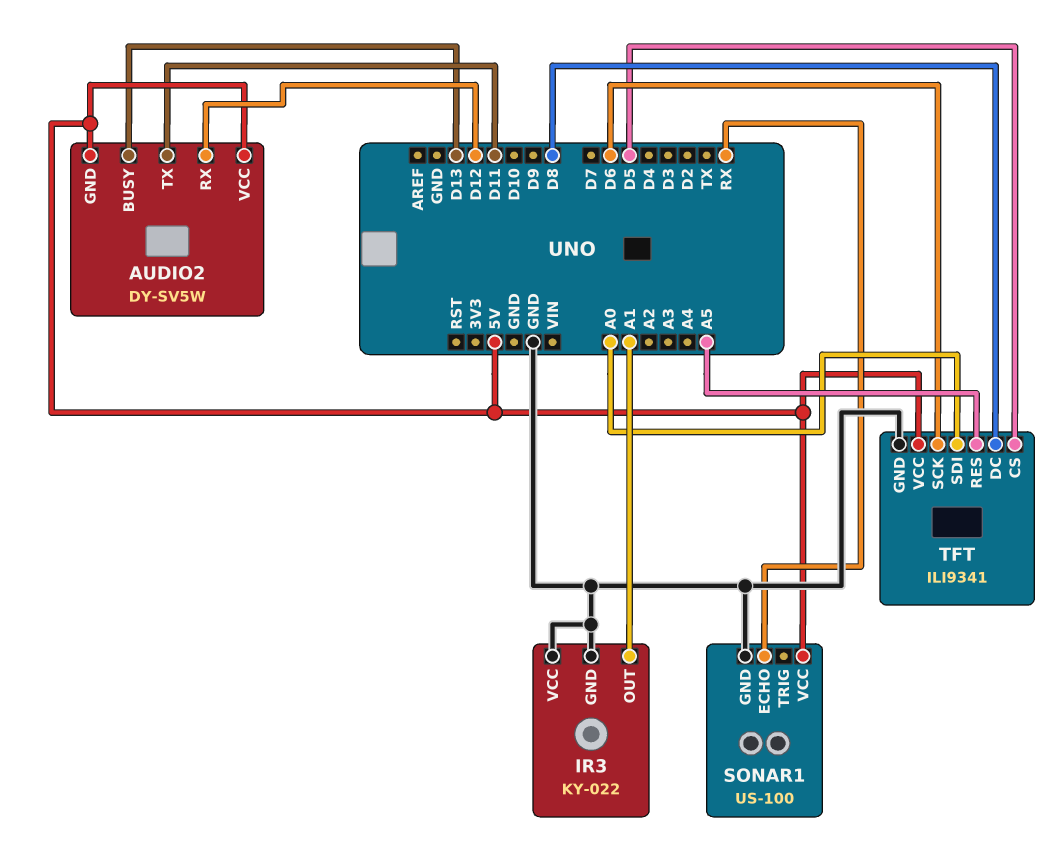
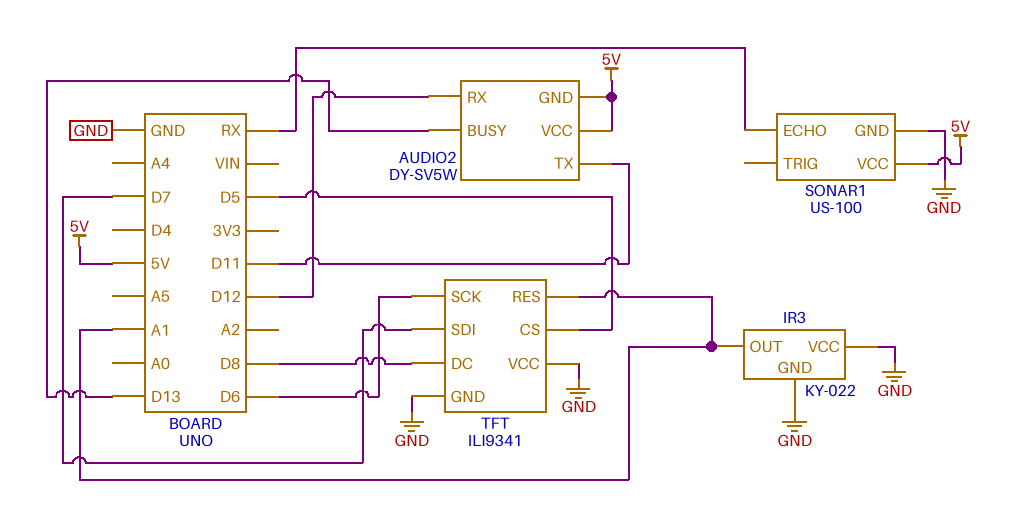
TFT pin RES: A5 -> A1
TFT pin SDI: A0 -> D7
TFT pin VCC: 5V -> GND

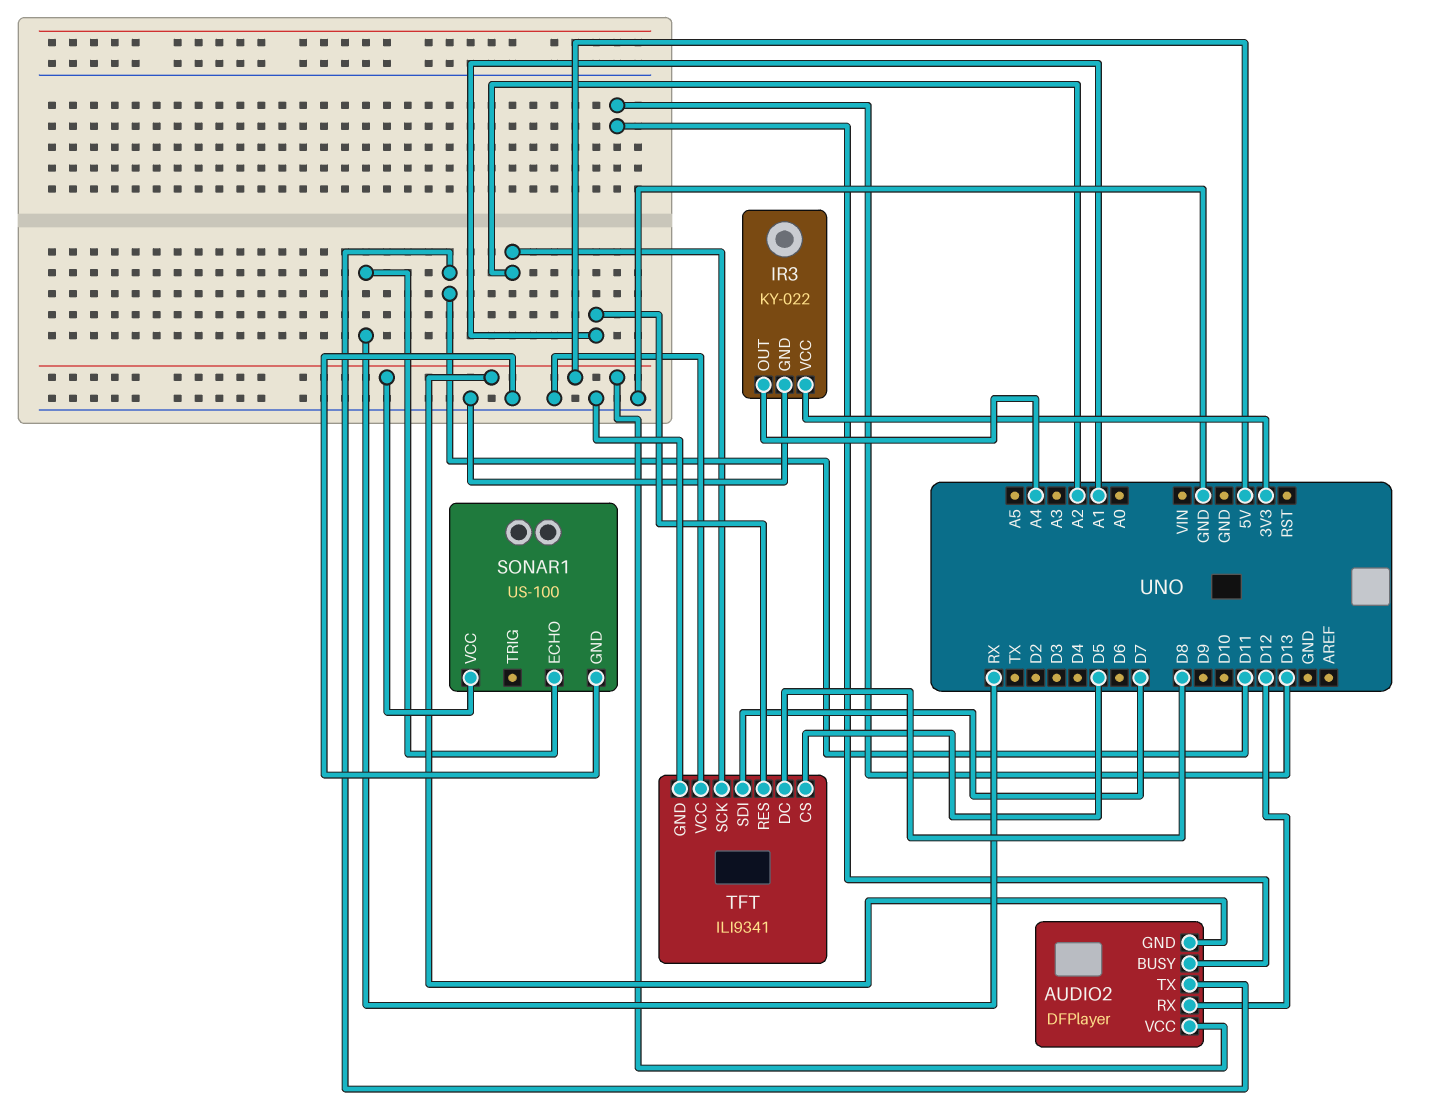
AUDIO2: DY-SV5W -> DFPlayer
IR3 pin OUT: A1 -> A4
IR3 pin VCC: GND -> 3V3
TFT pin SCK: D6 -> A2

